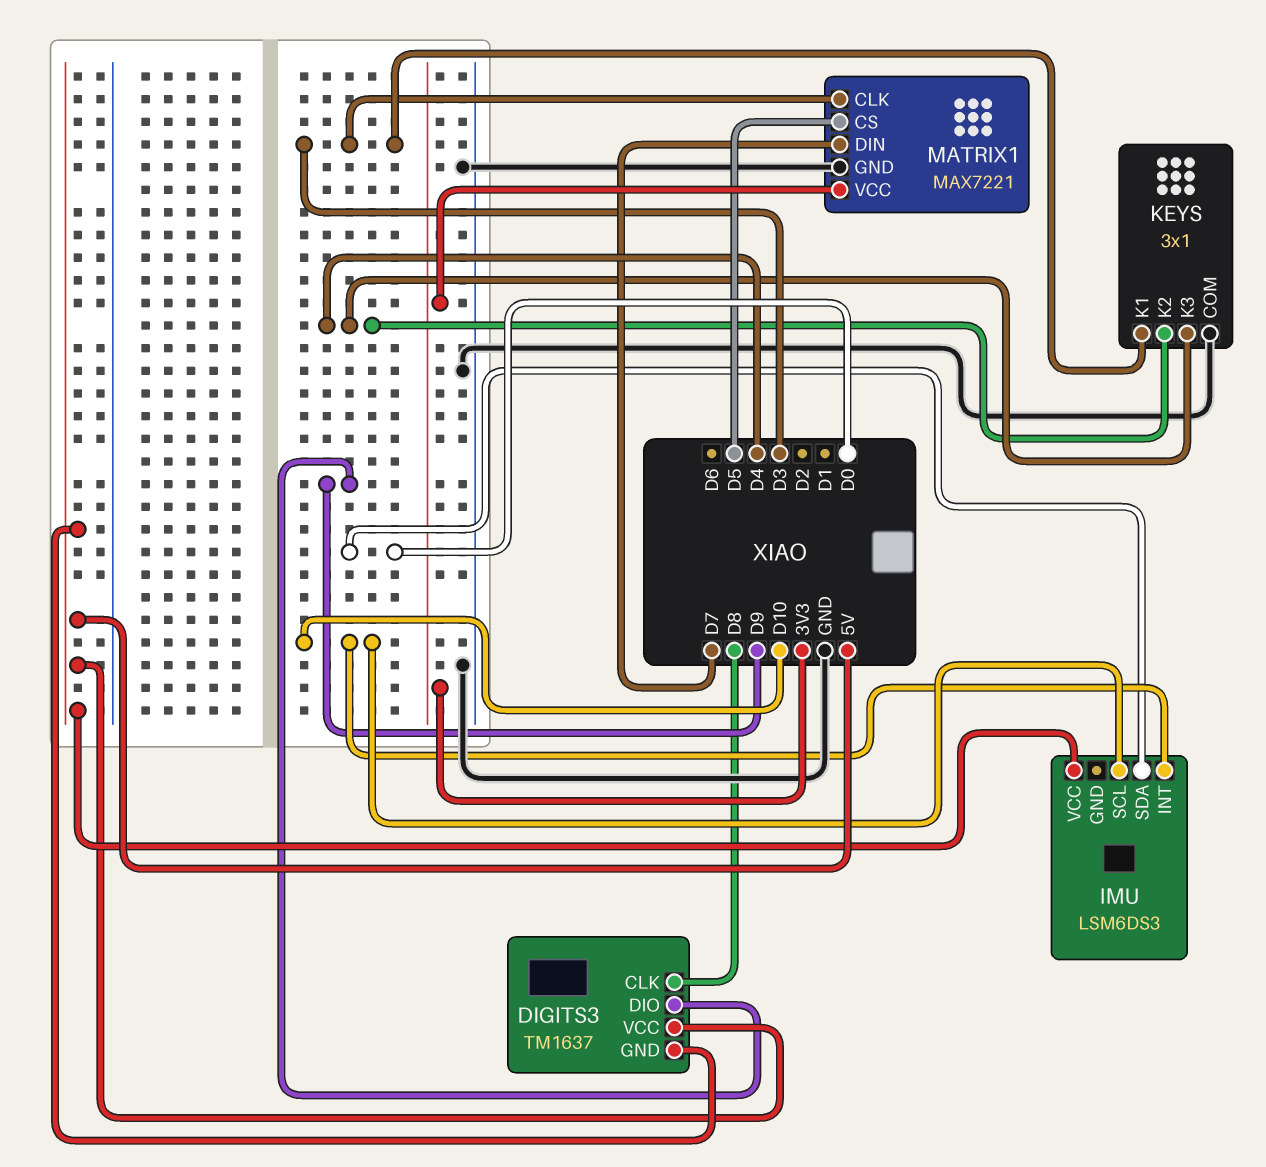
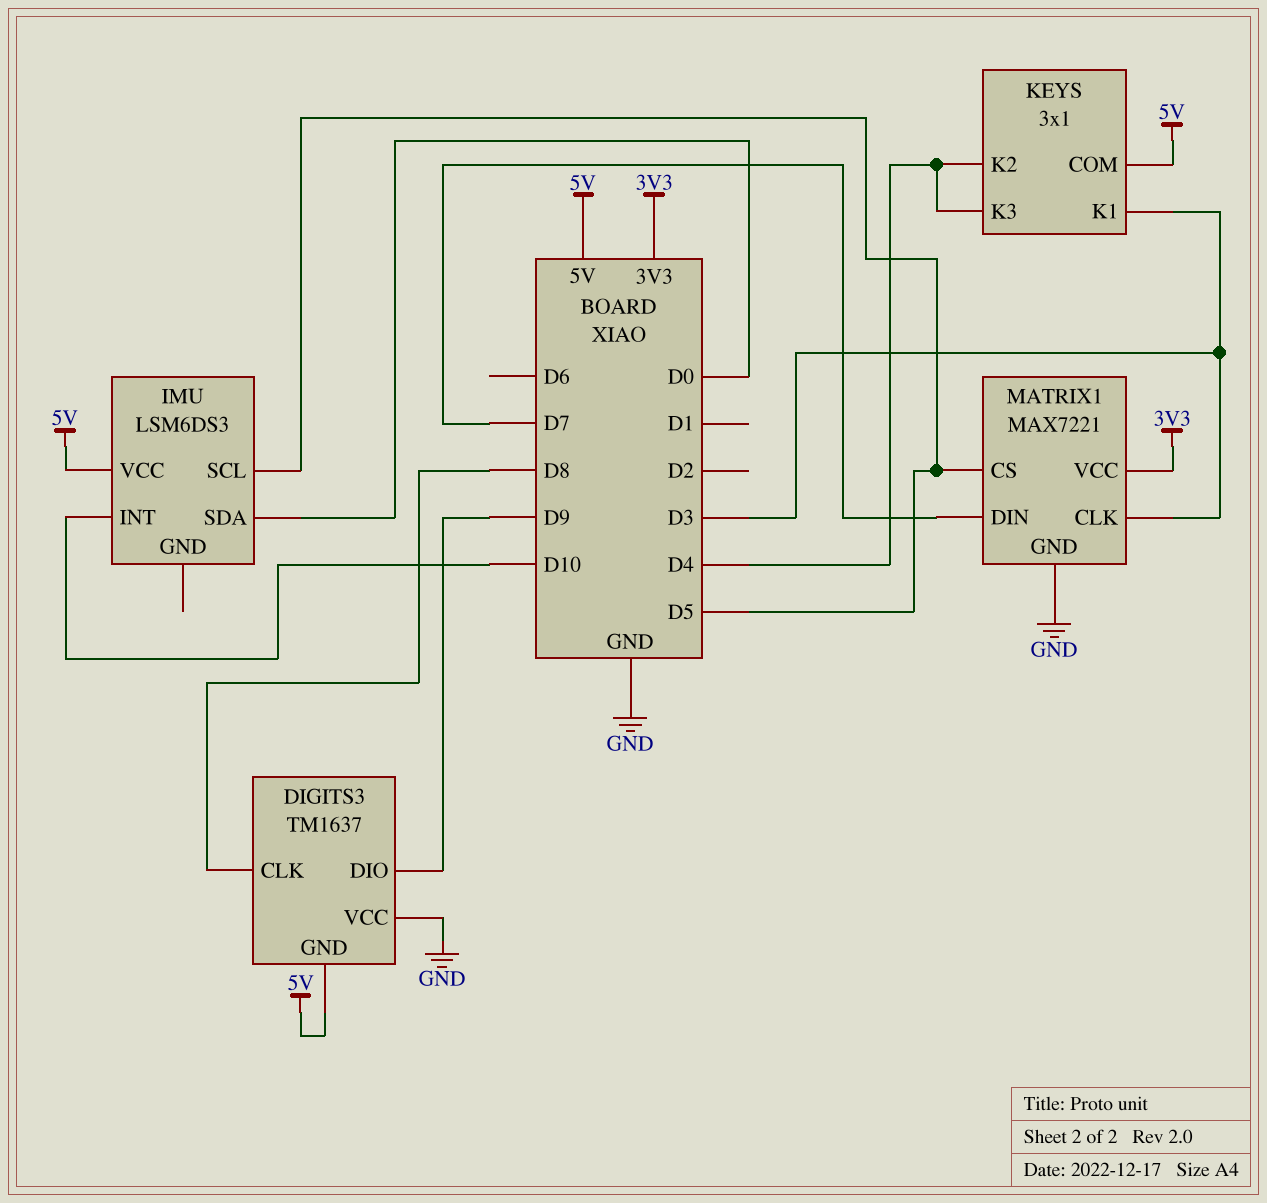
DIGITS3 pin VCC: 5V -> GND
IMU pin SCL: D10 -> D5
KEYS pin COM: GND -> 5V

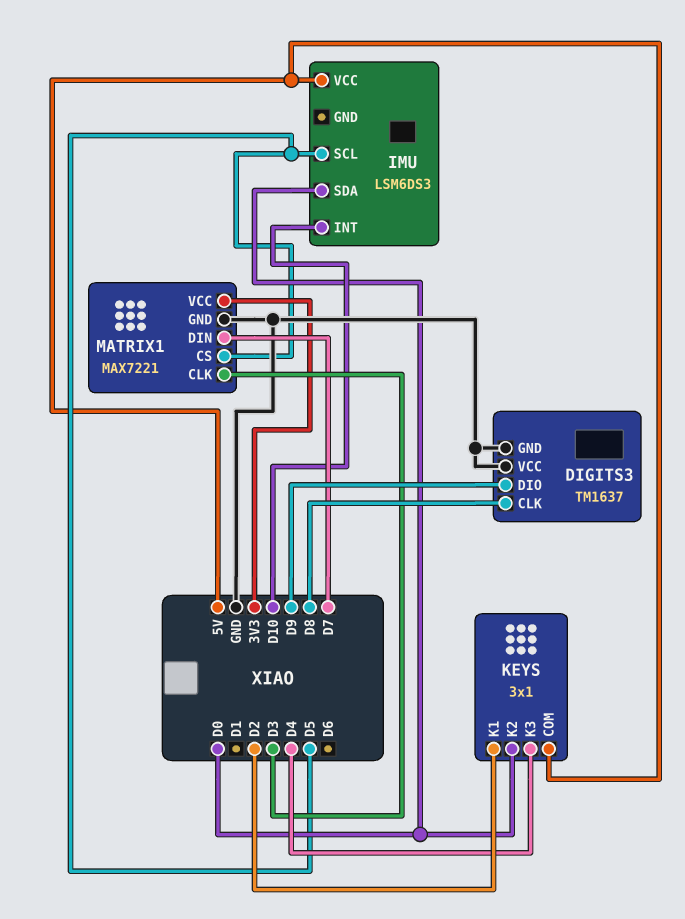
DIGITS3 pin GND: 5V -> GND
KEYS pin K1: D3 -> D2
KEYS pin K2: D4 -> D0

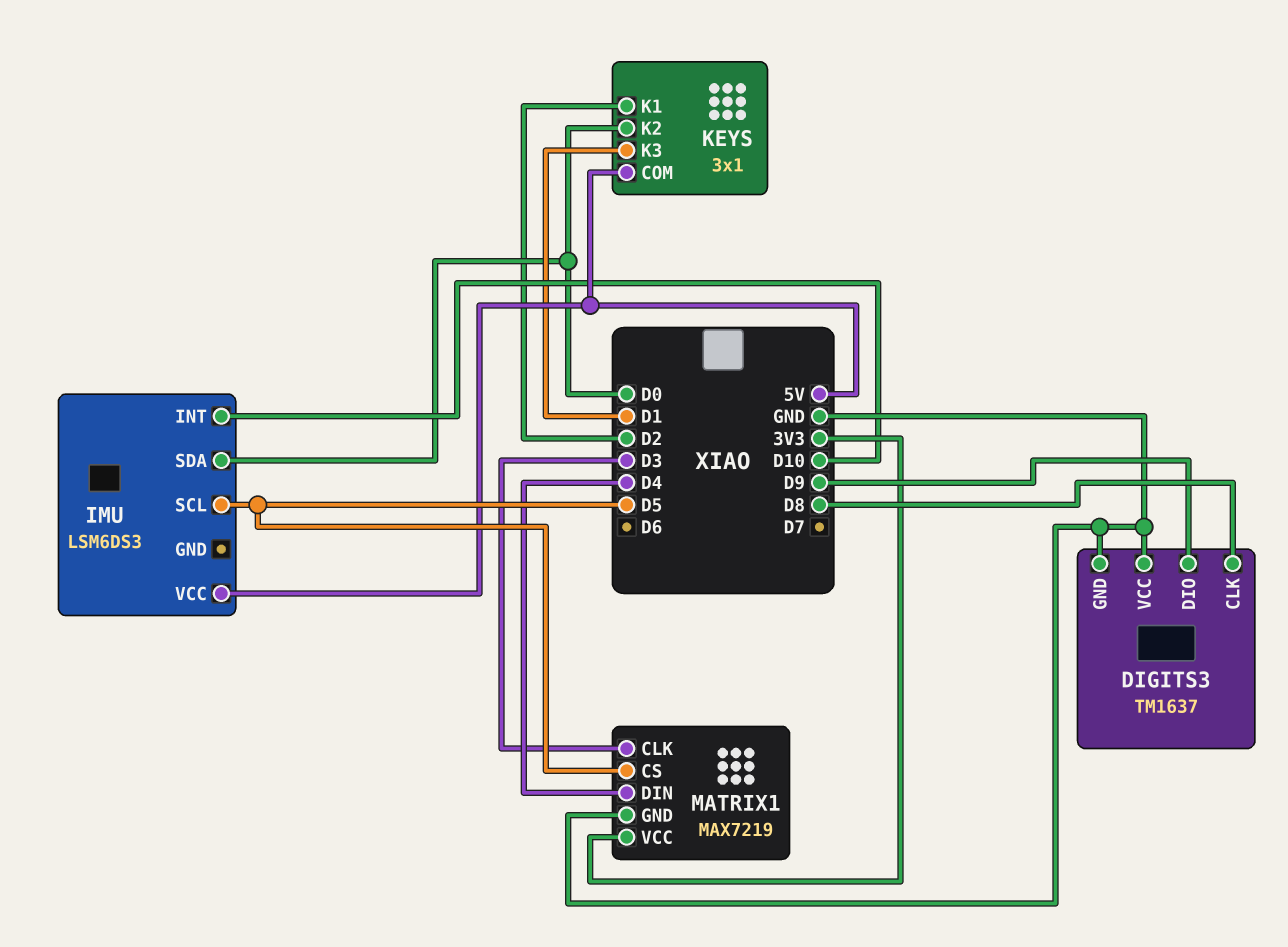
KEYS pin K3: D4 -> D1
MATRIX1: MAX7221 -> MAX7219
MATRIX1 pin DIN: D7 -> D4

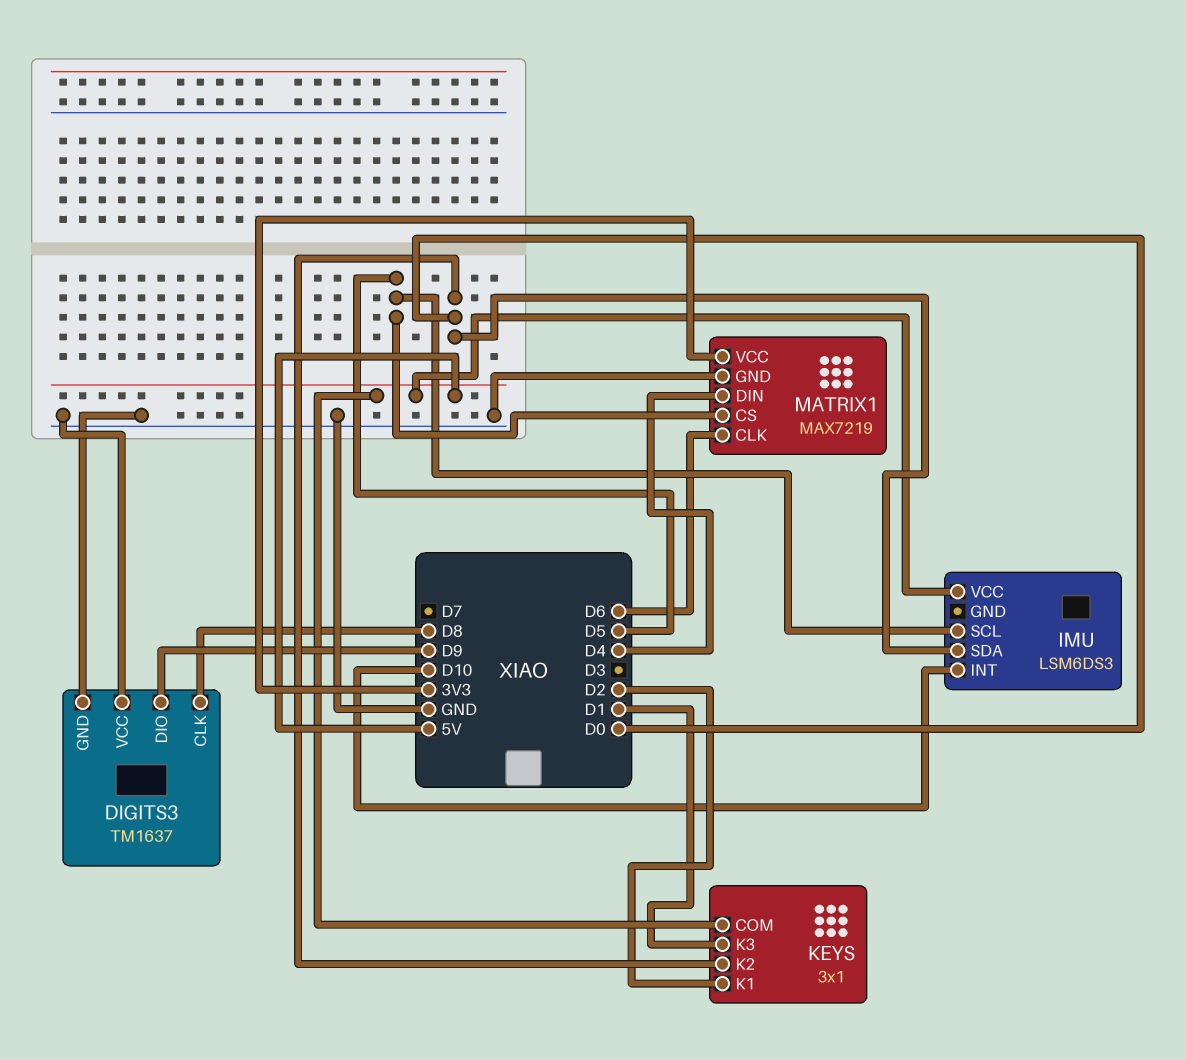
MATRIX1 pin CLK: D3 -> D6

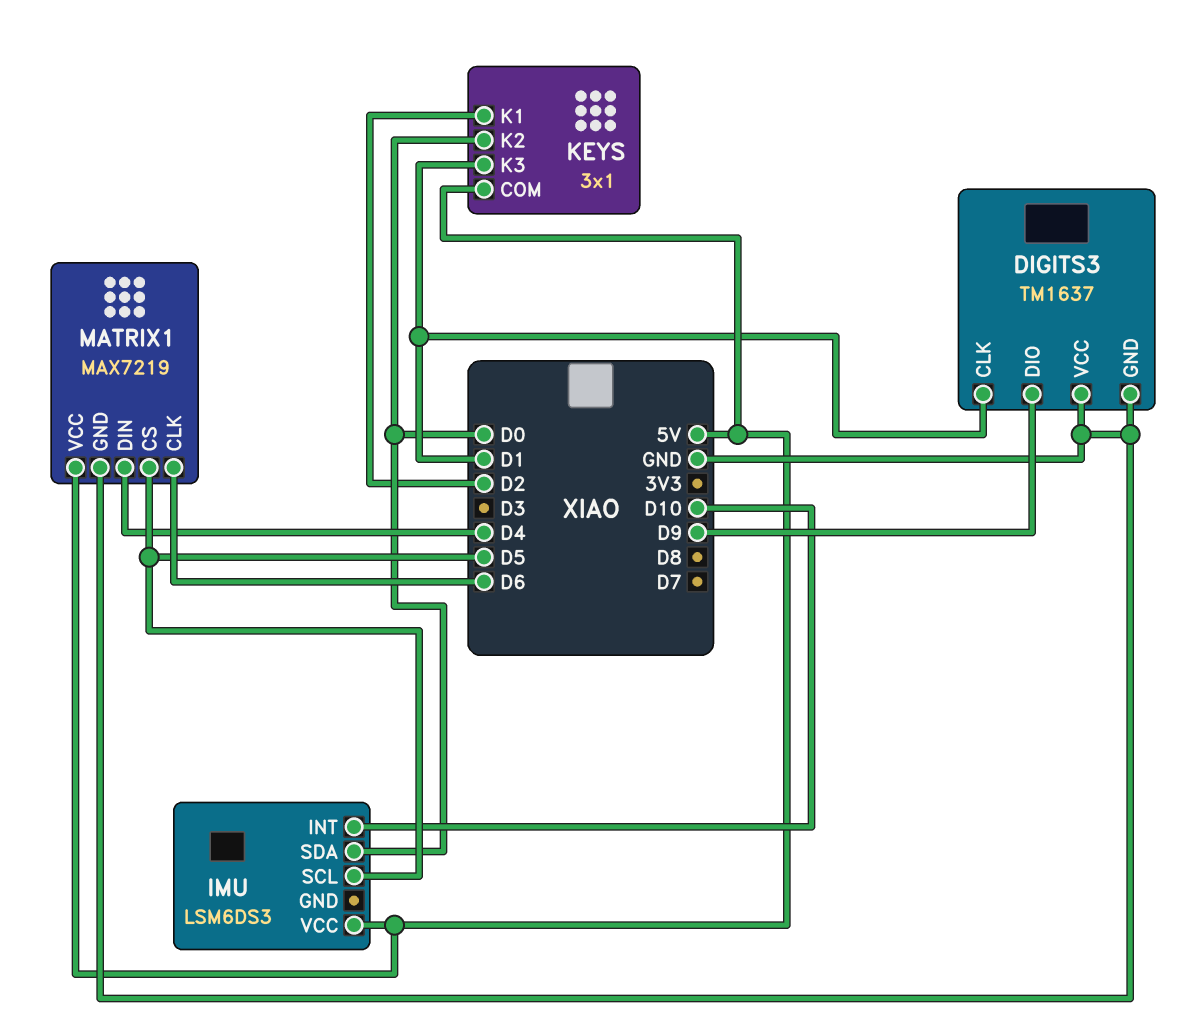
DIGITS3 pin CLK: D8 -> D1
MATRIX1 pin VCC: 3V3 -> 5V

